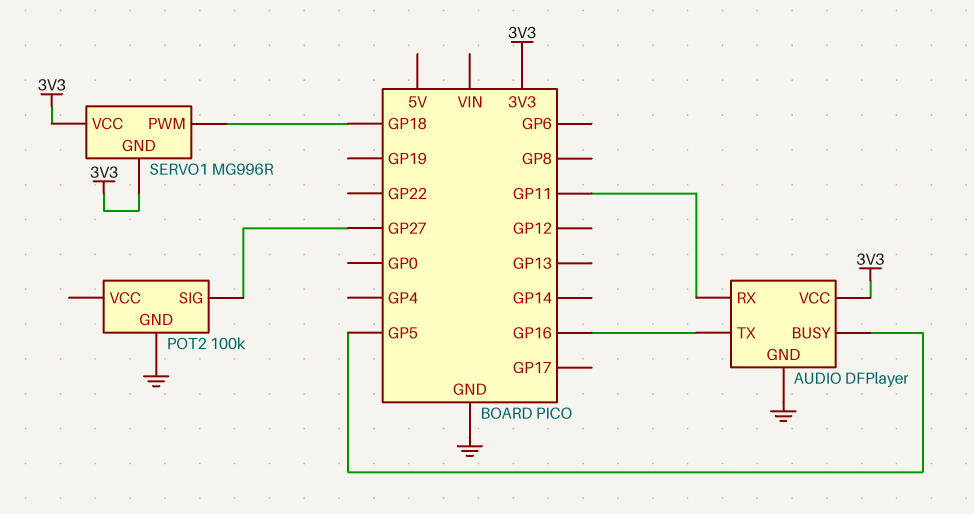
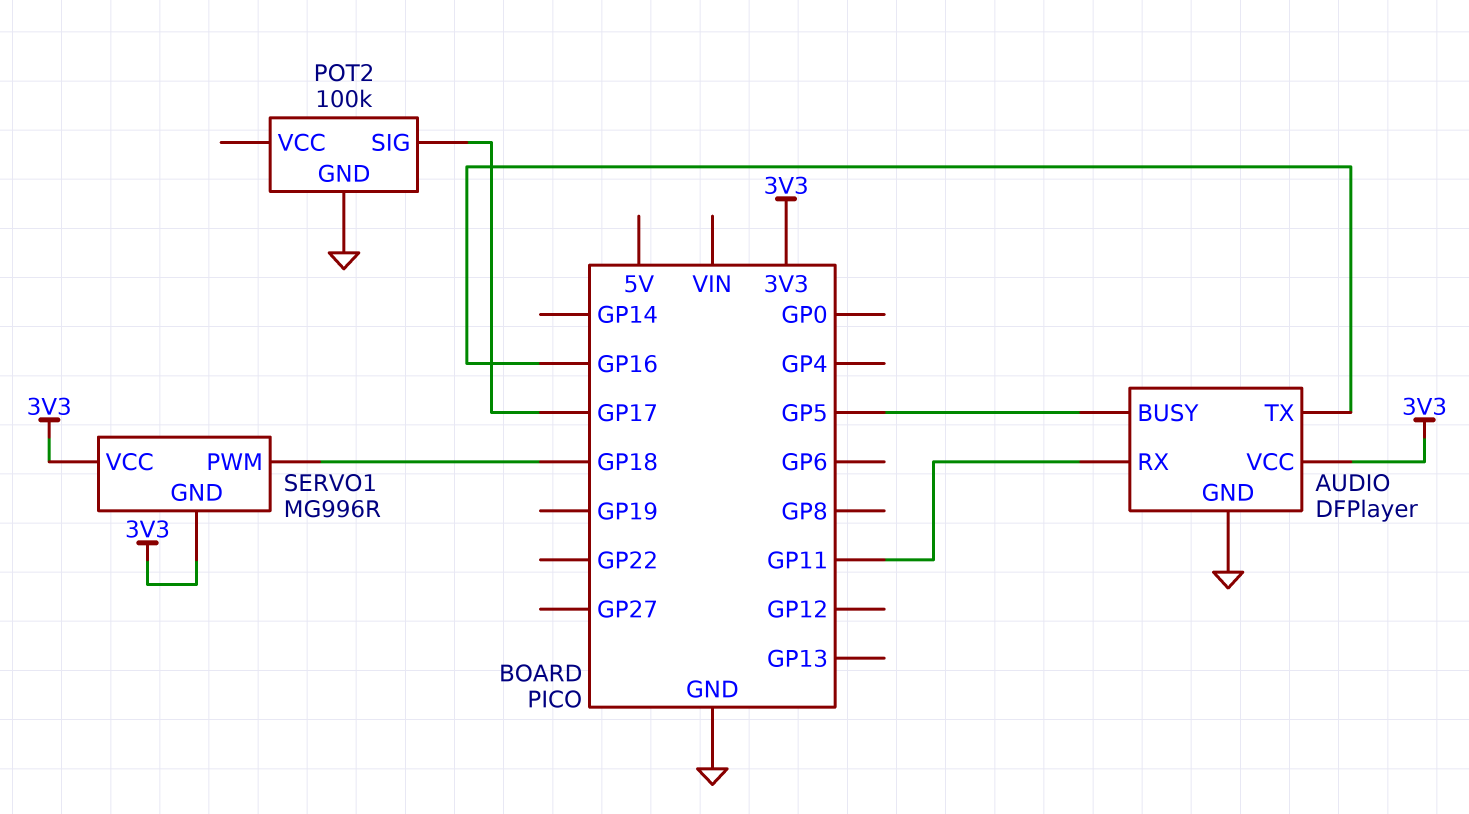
POT2 pin SIG: GP27 -> GP17

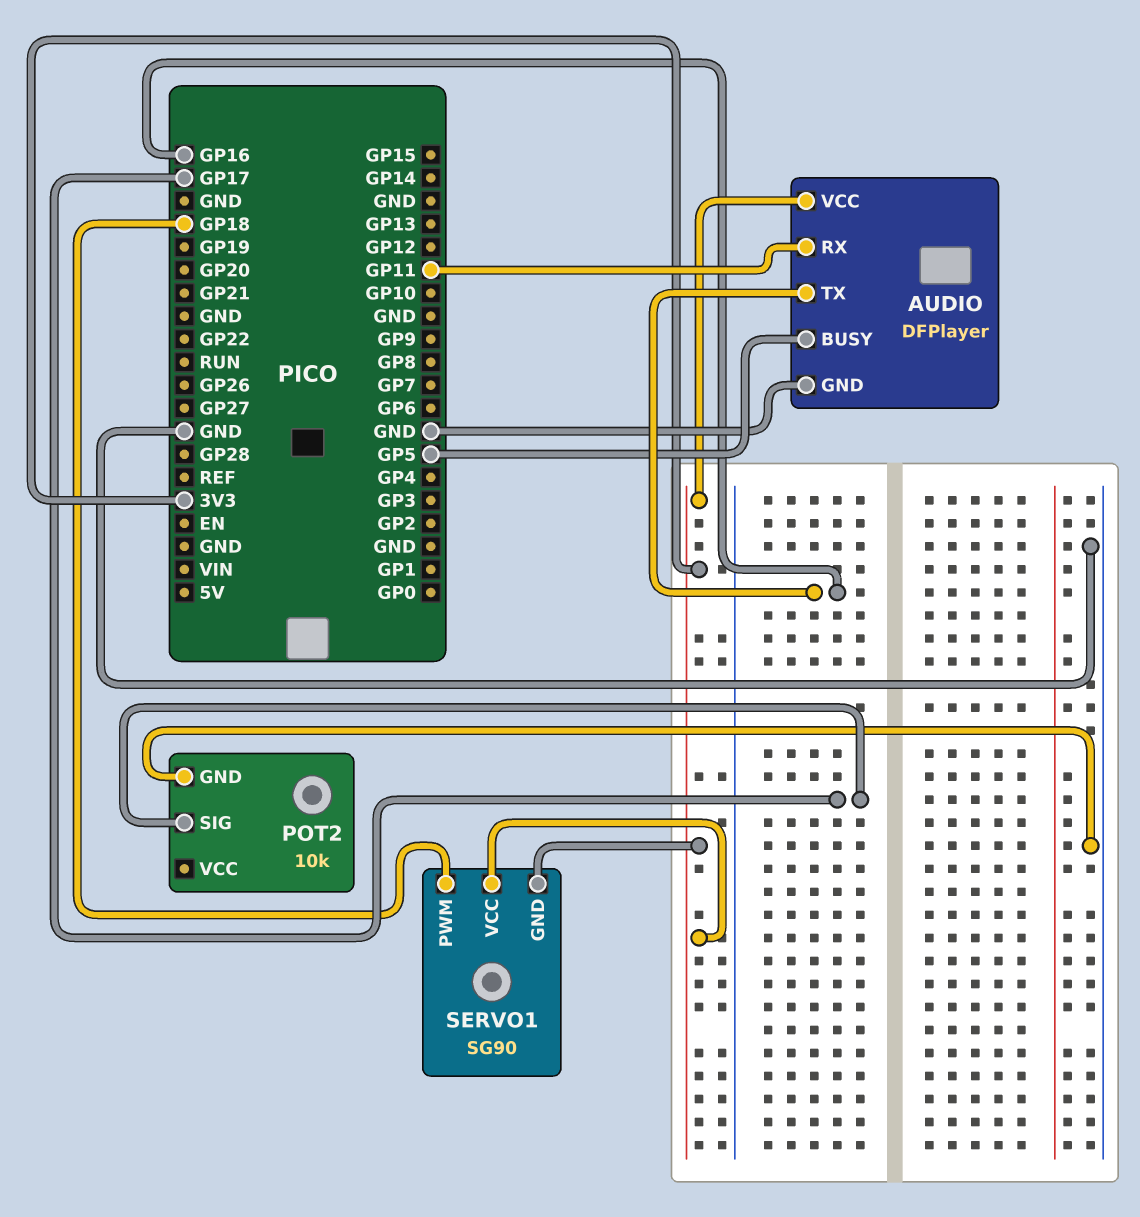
POT2: 100k -> 10k
SERVO1: MG996R -> SG90

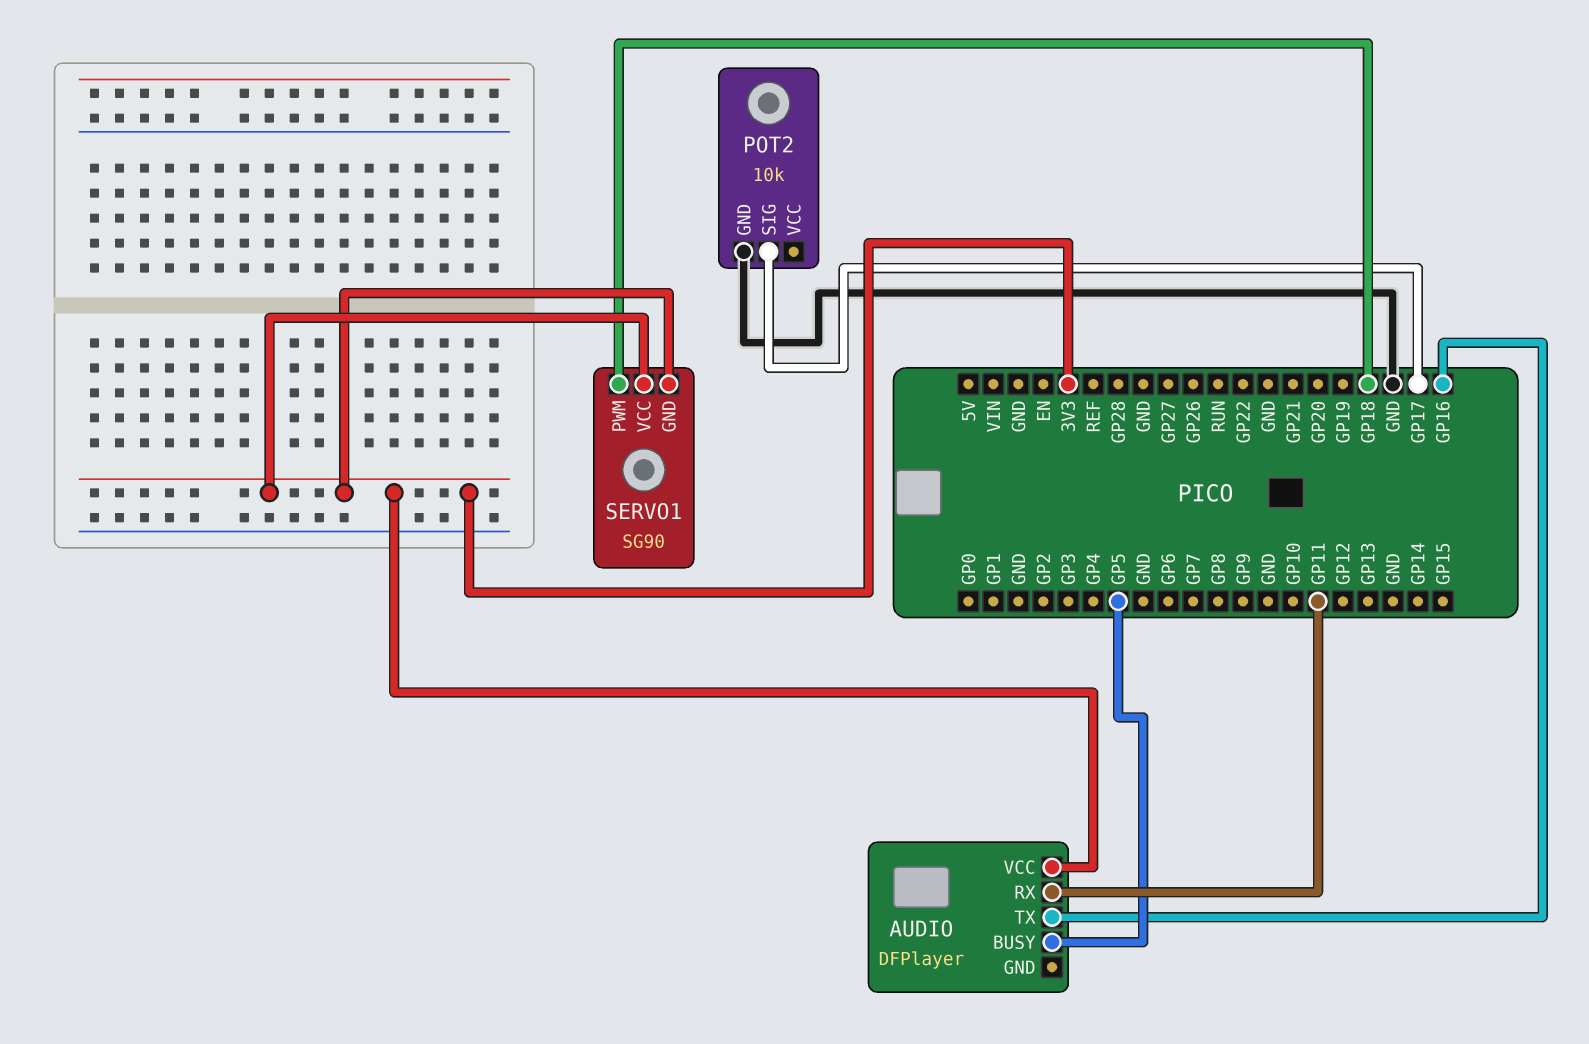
AUDIO pin GND: GND -> none

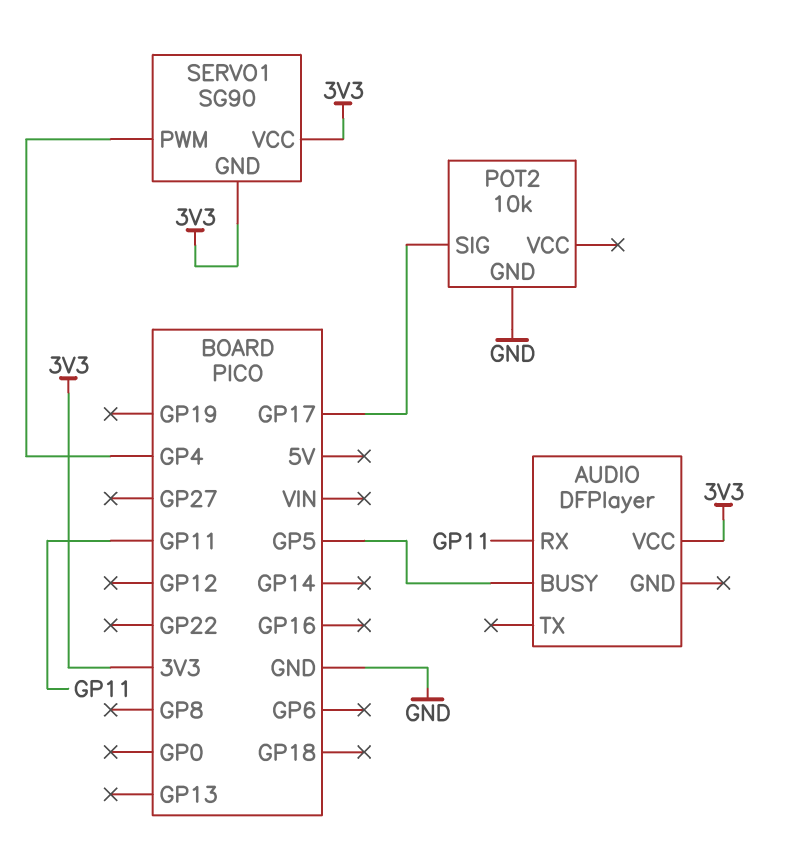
AUDIO pin TX: GP16 -> none
SERVO1 pin PWM: GP18 -> GP4

